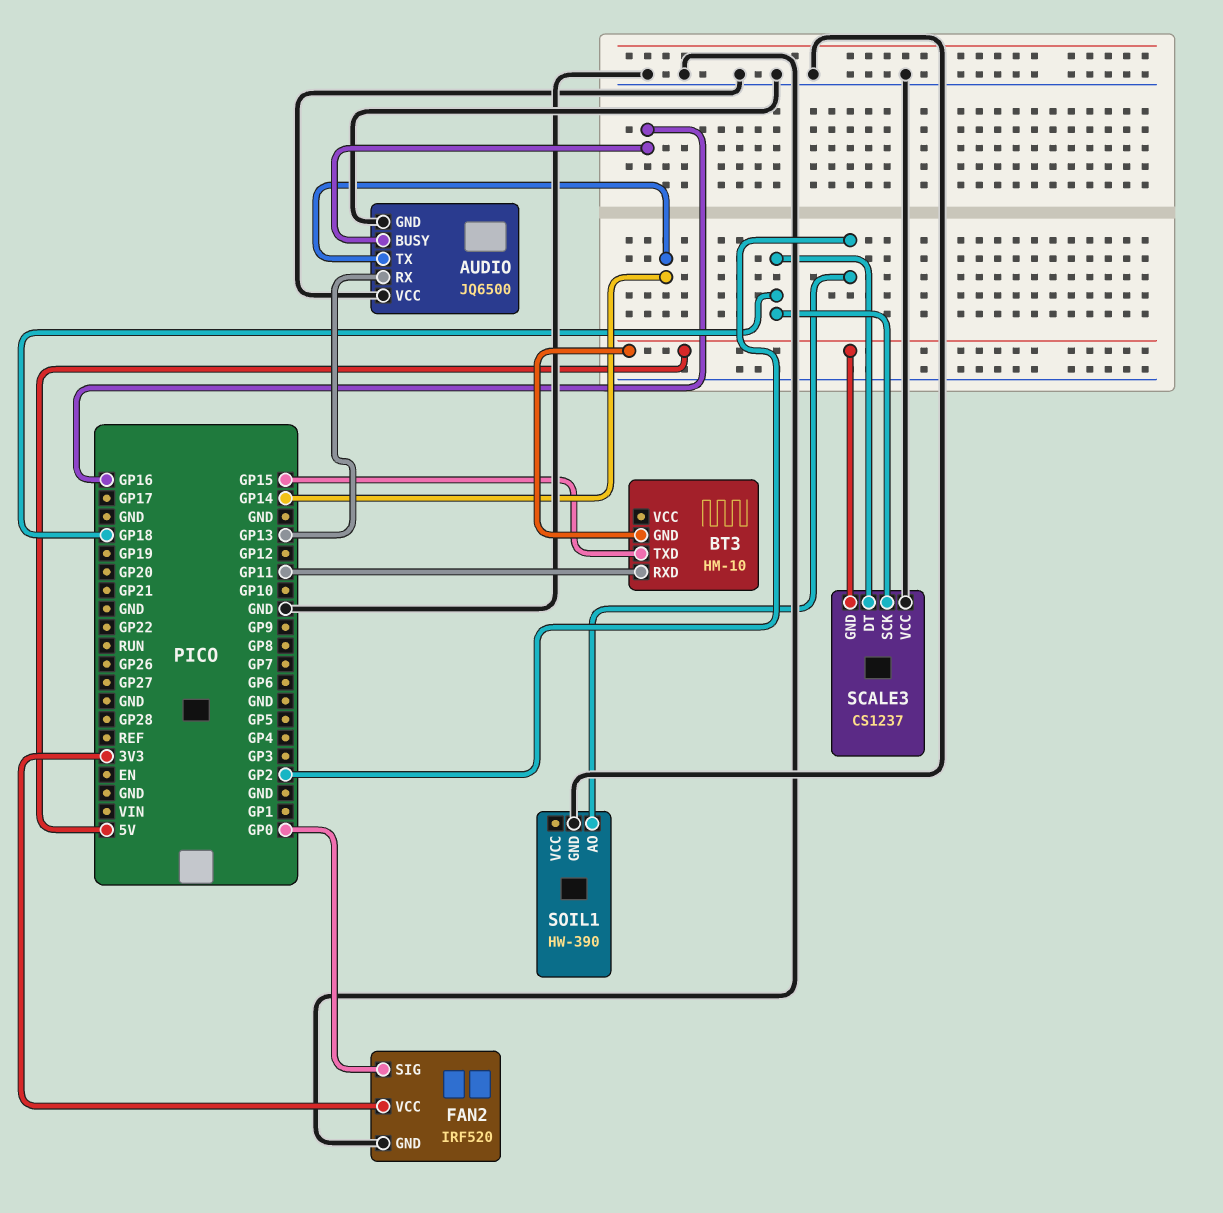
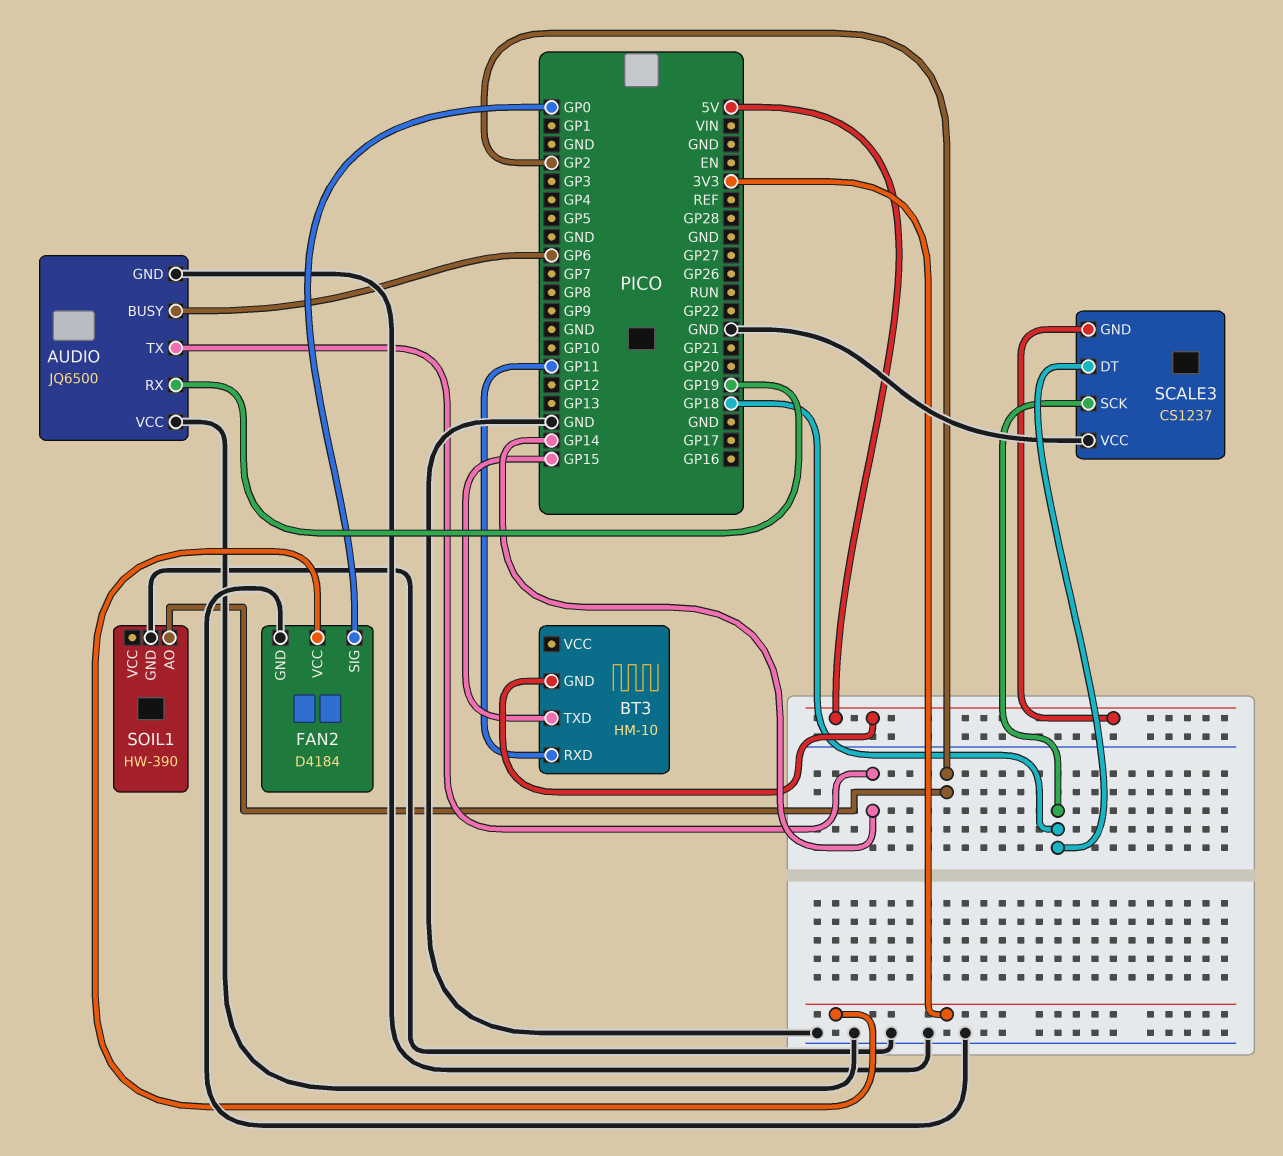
AUDIO pin BUSY: GP16 -> GP6
AUDIO pin RX: GP13 -> GP19
FAN2: IRF520 -> D4184

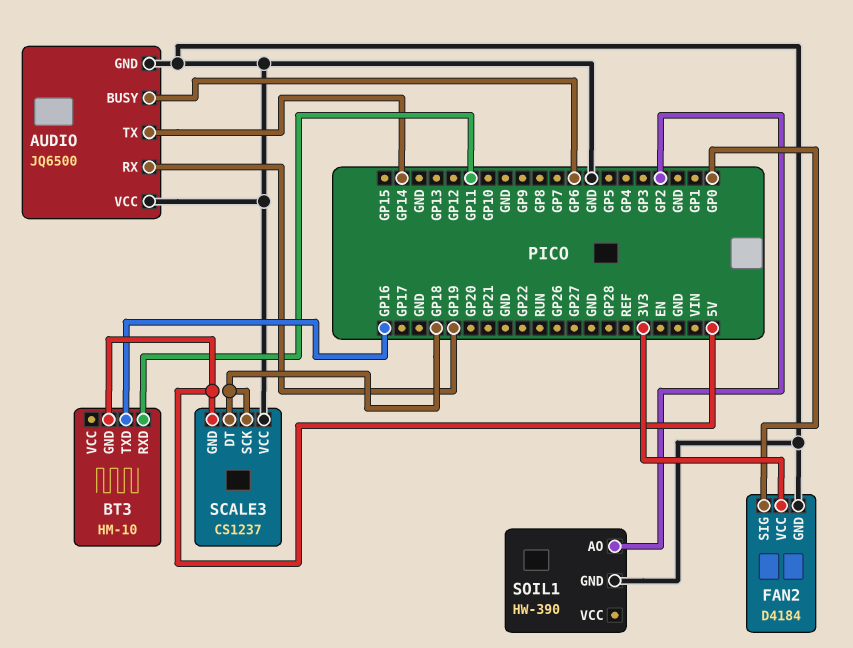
BT3 pin TXD: GP15 -> GP16

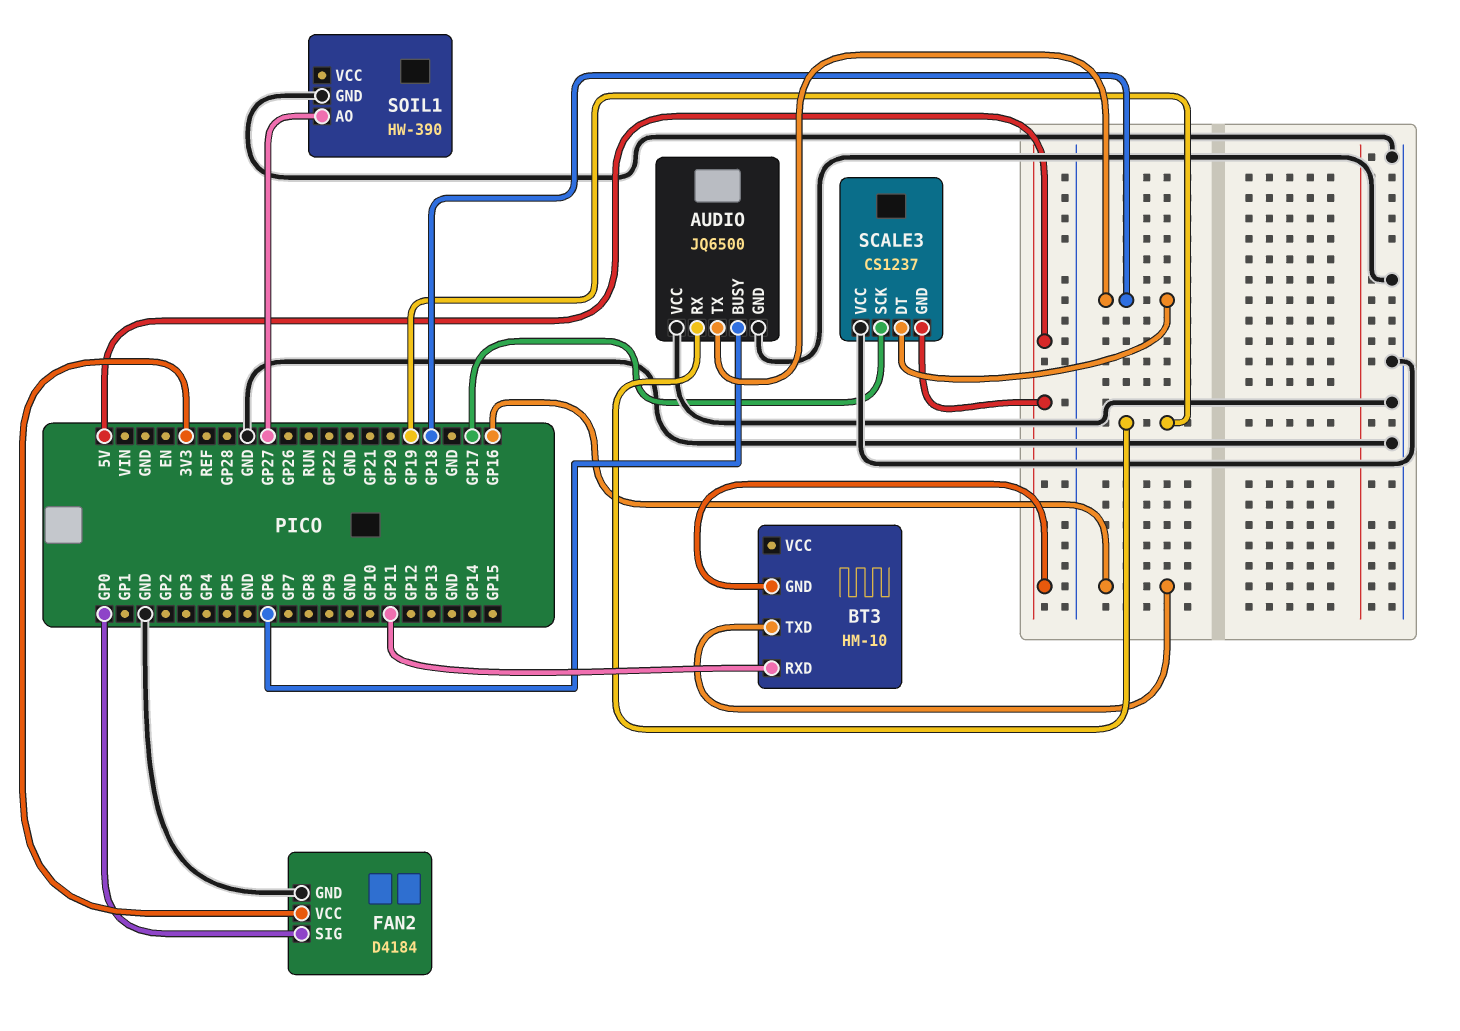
AUDIO pin TX: GP14 -> GP18
SCALE3 pin SCK: GP18 -> GP17
SOIL1 pin AO: GP2 -> GP27

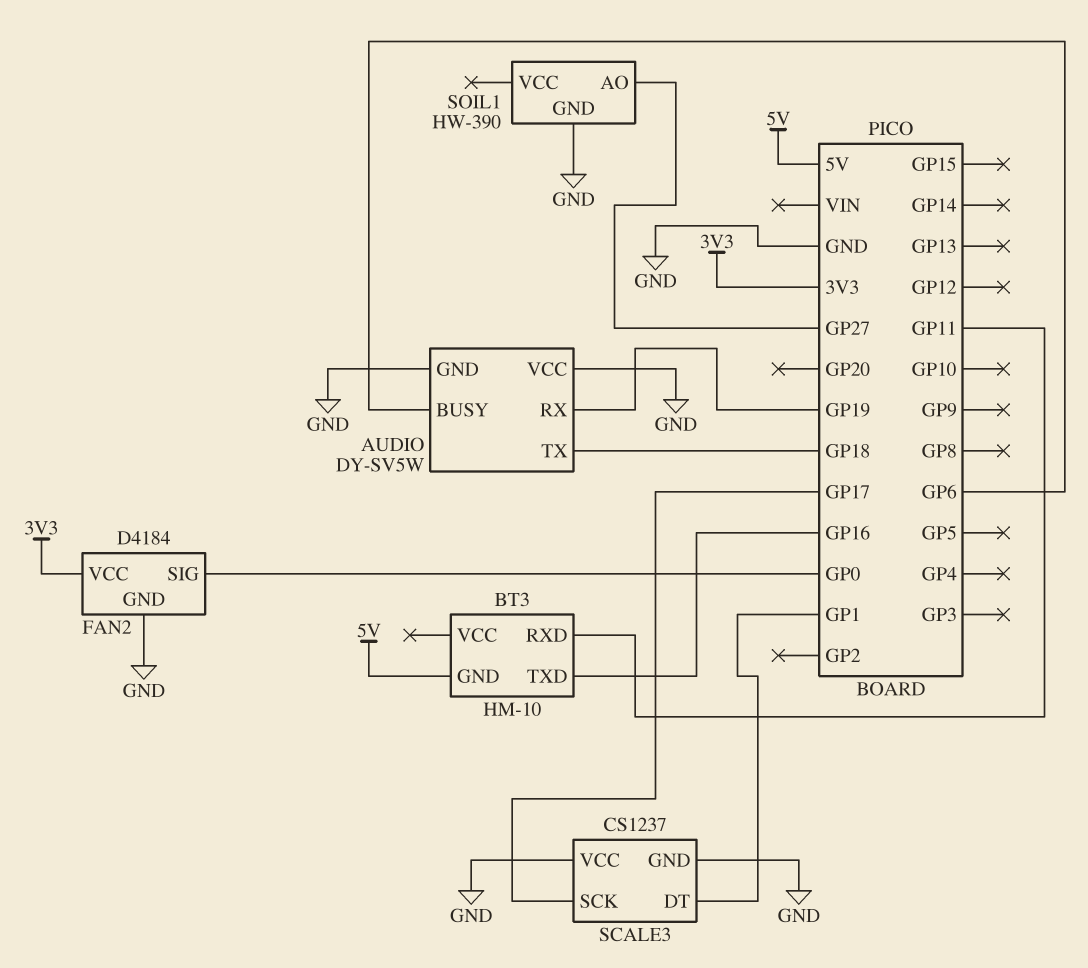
AUDIO: JQ6500 -> DY-SV5W
SCALE3 pin DT: GP18 -> GP1
SCALE3 pin GND: 5V -> GND

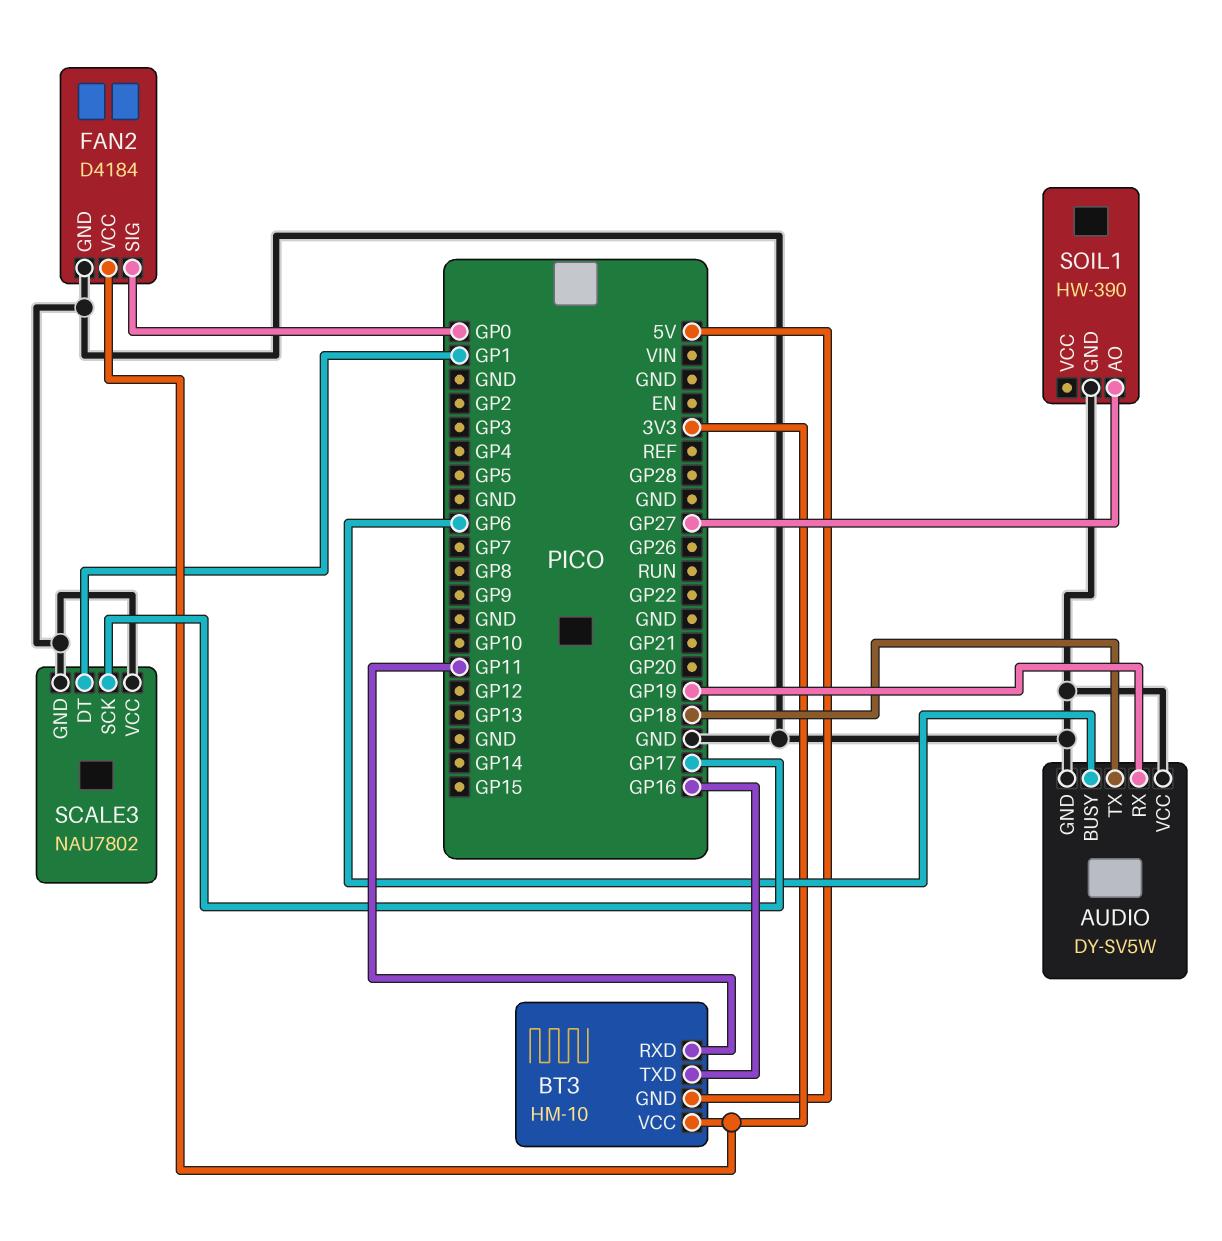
BT3 pin VCC: none -> 3V3
SCALE3: CS1237 -> NAU7802

